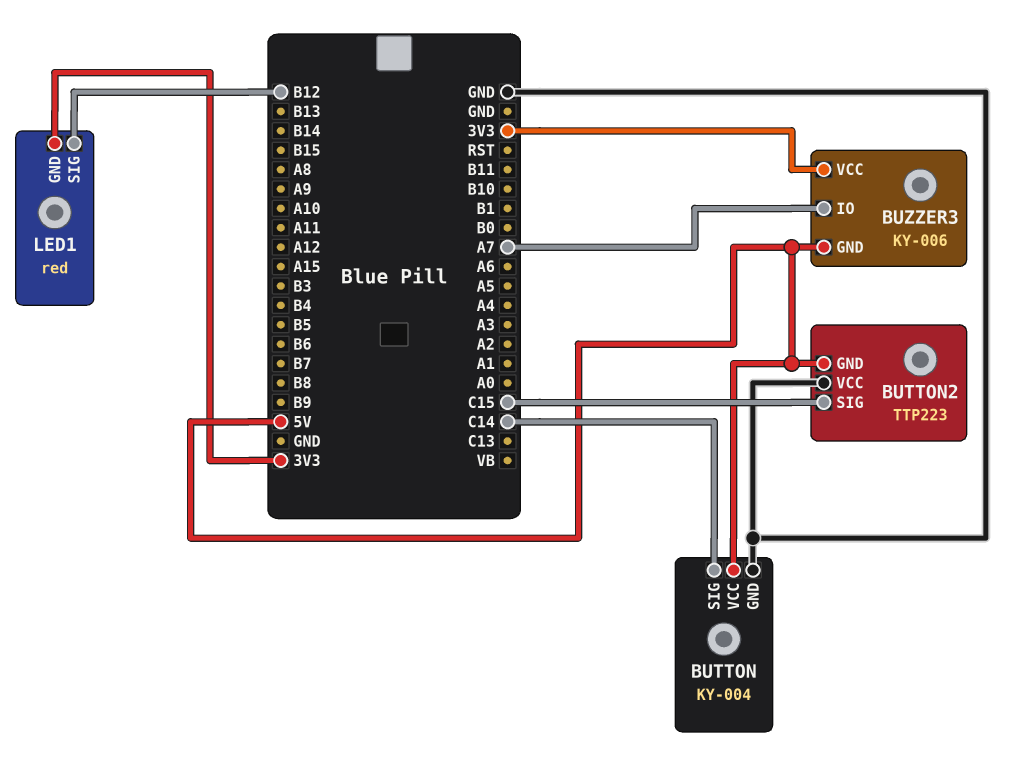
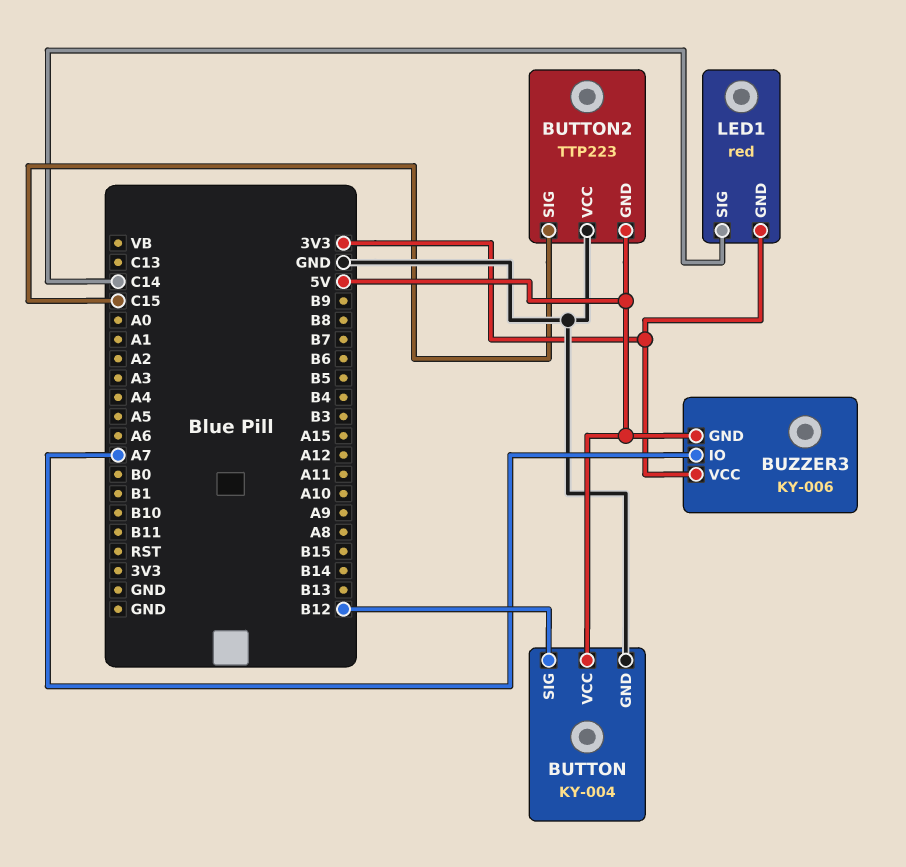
BUTTON pin SIG: C14 -> B12
LED1 pin SIG: B12 -> C14

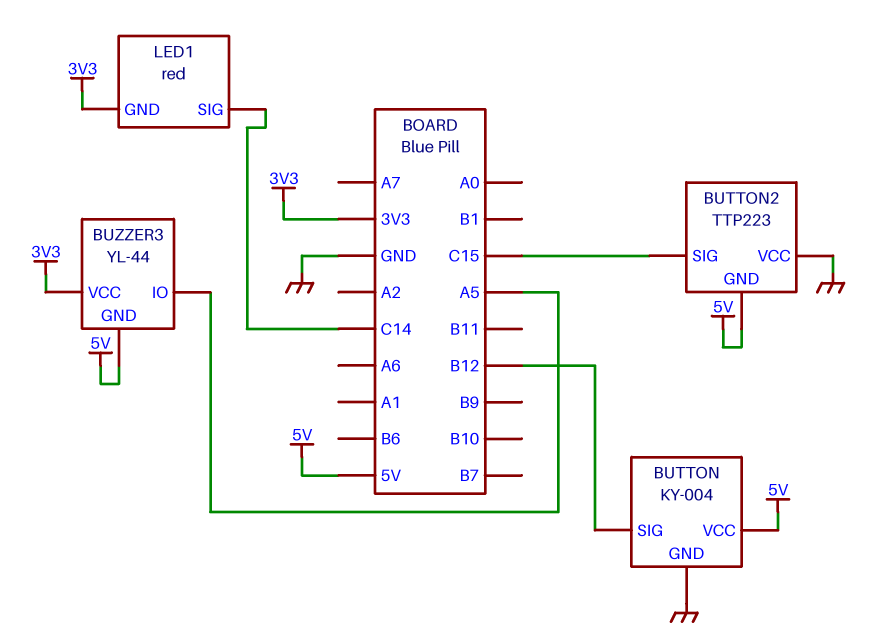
BUZZER3: KY-006 -> YL-44
BUZZER3 pin IO: A7 -> A5

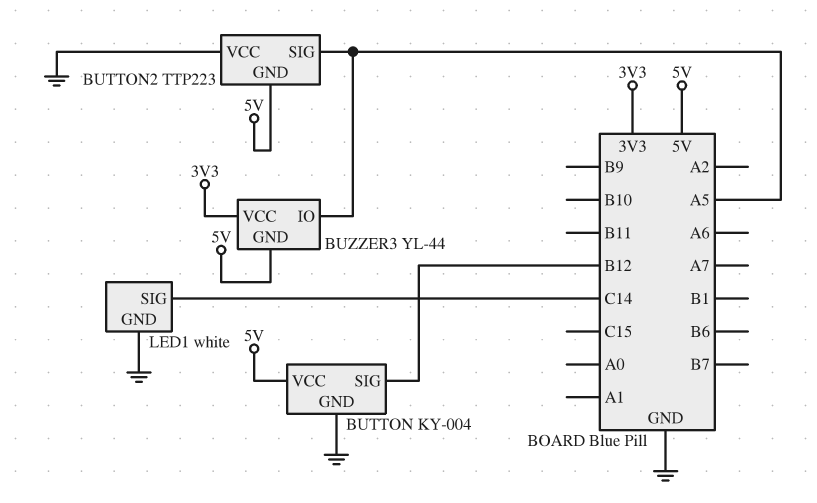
BUTTON2 pin SIG: C15 -> A5
LED1: red -> white
LED1 pin GND: 3V3 -> GND

